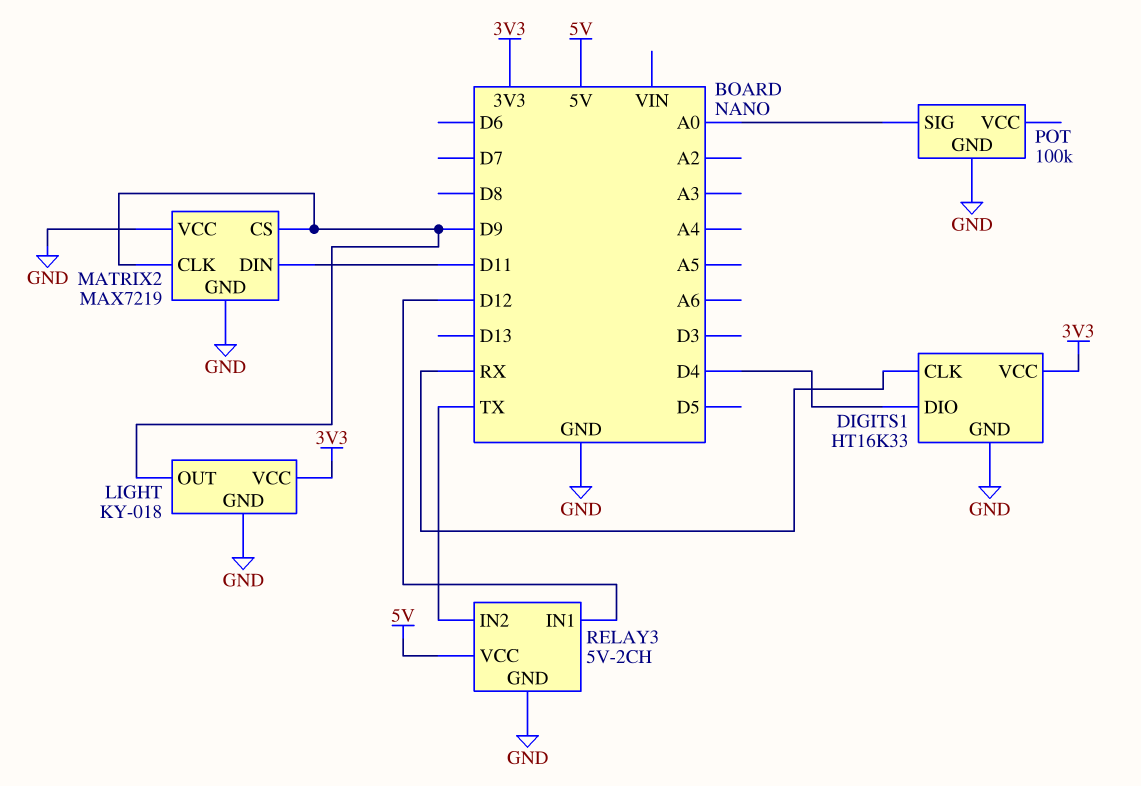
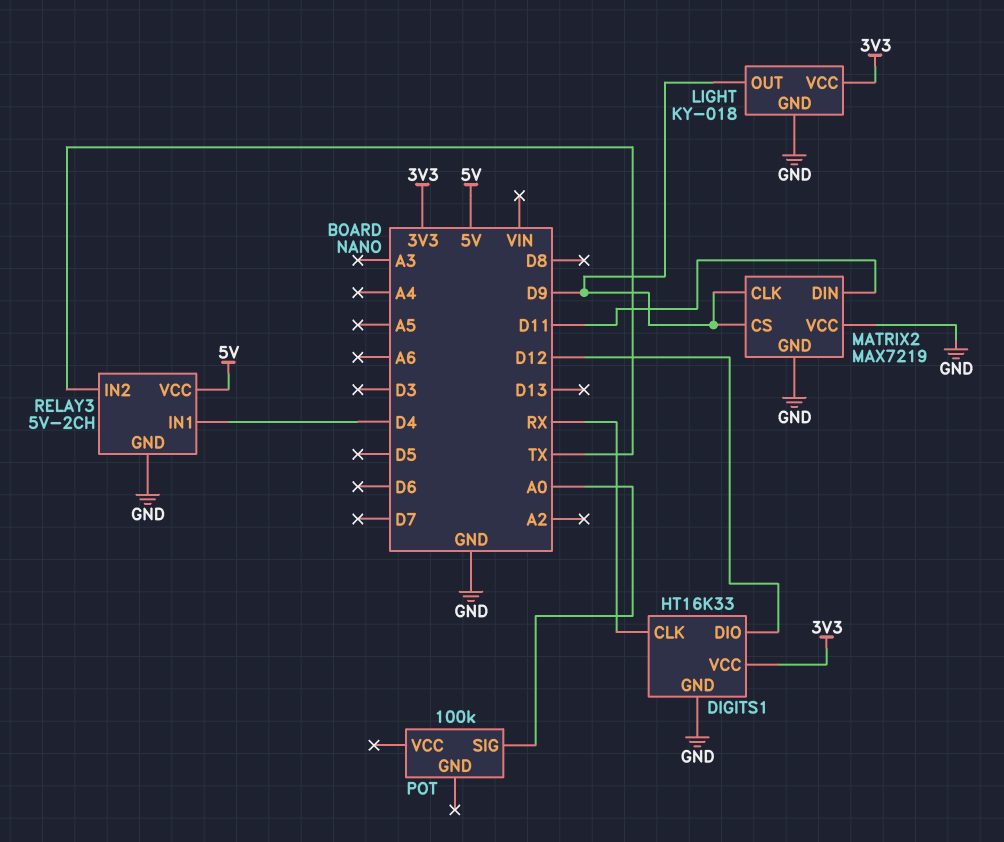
DIGITS1 pin DIO: D4 -> D12
POT pin GND: GND -> none
RELAY3 pin IN1: D12 -> D4

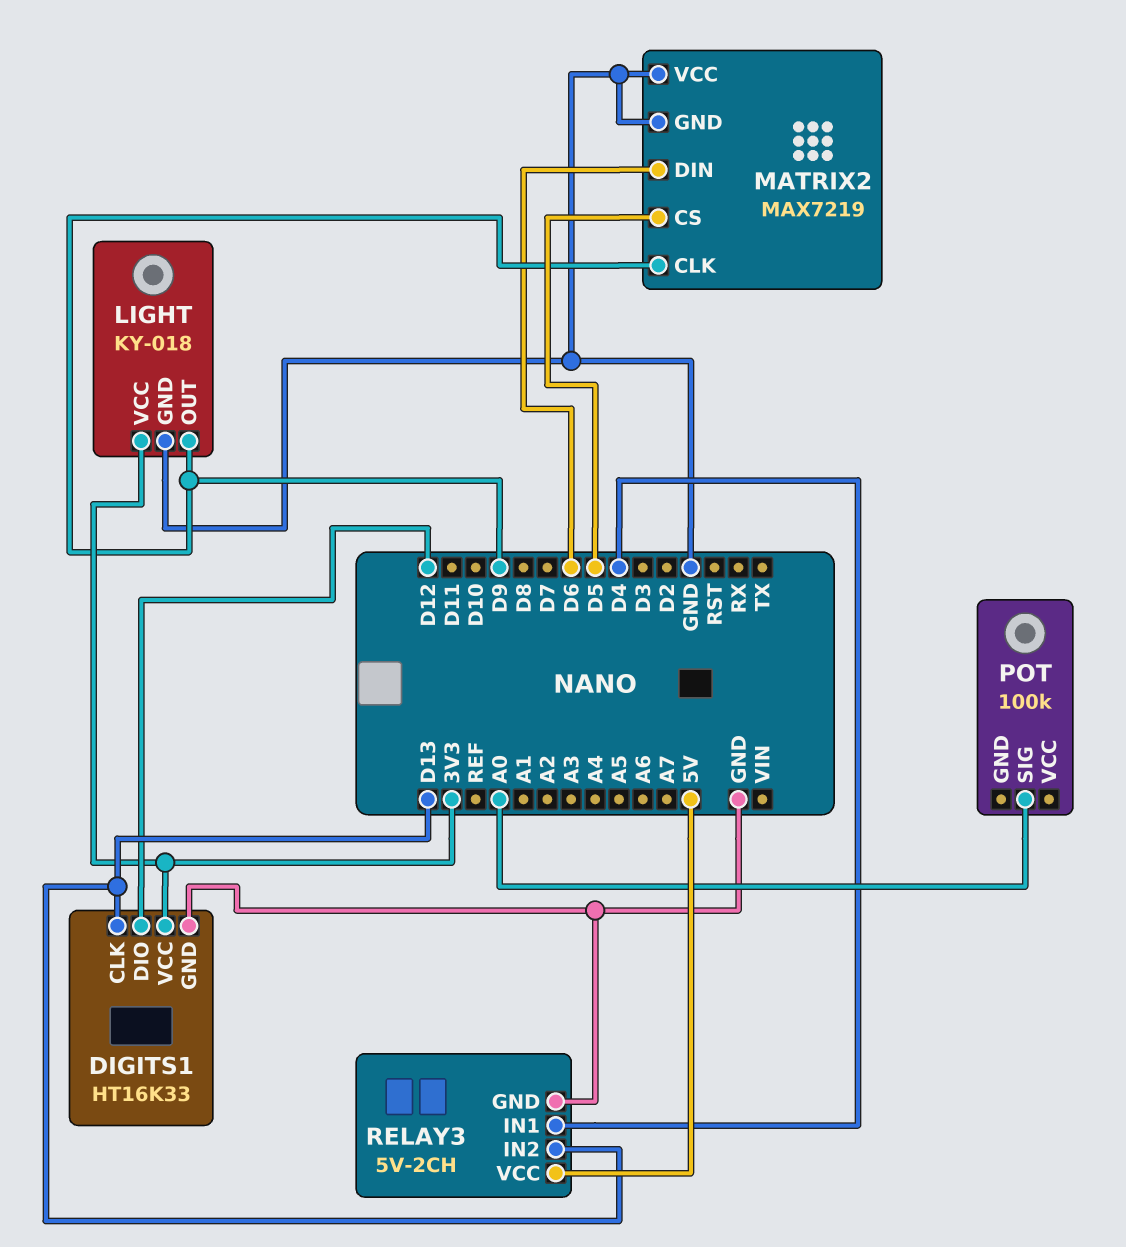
DIGITS1 pin CLK: RX -> D13
MATRIX2 pin CS: D9 -> D5
MATRIX2 pin DIN: D11 -> D6
RELAY3 pin IN2: TX -> D13

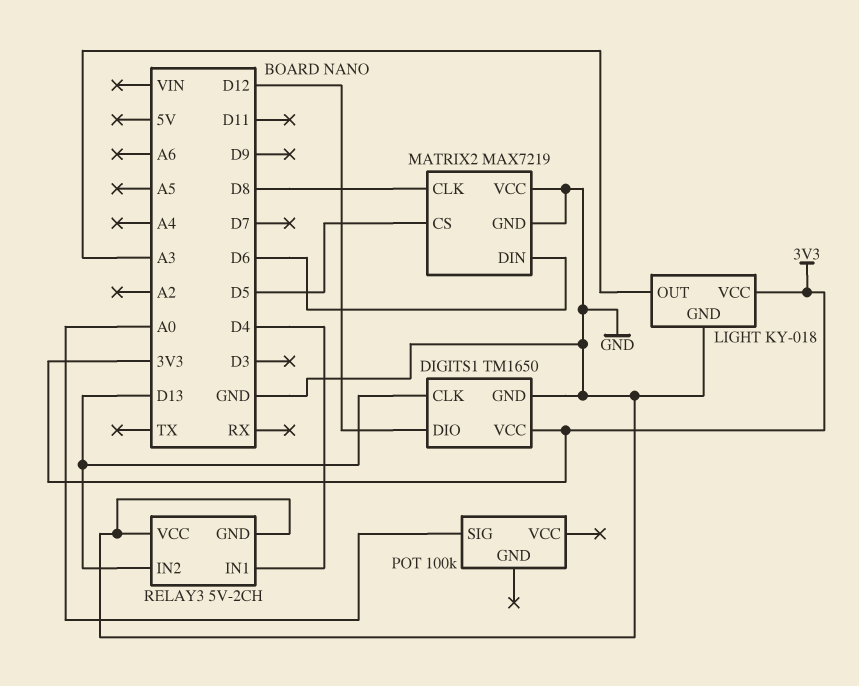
DIGITS1: HT16K33 -> TM1650
LIGHT pin OUT: D9 -> A3
MATRIX2 pin CLK: D9 -> D8
RELAY3 pin VCC: 5V -> GND

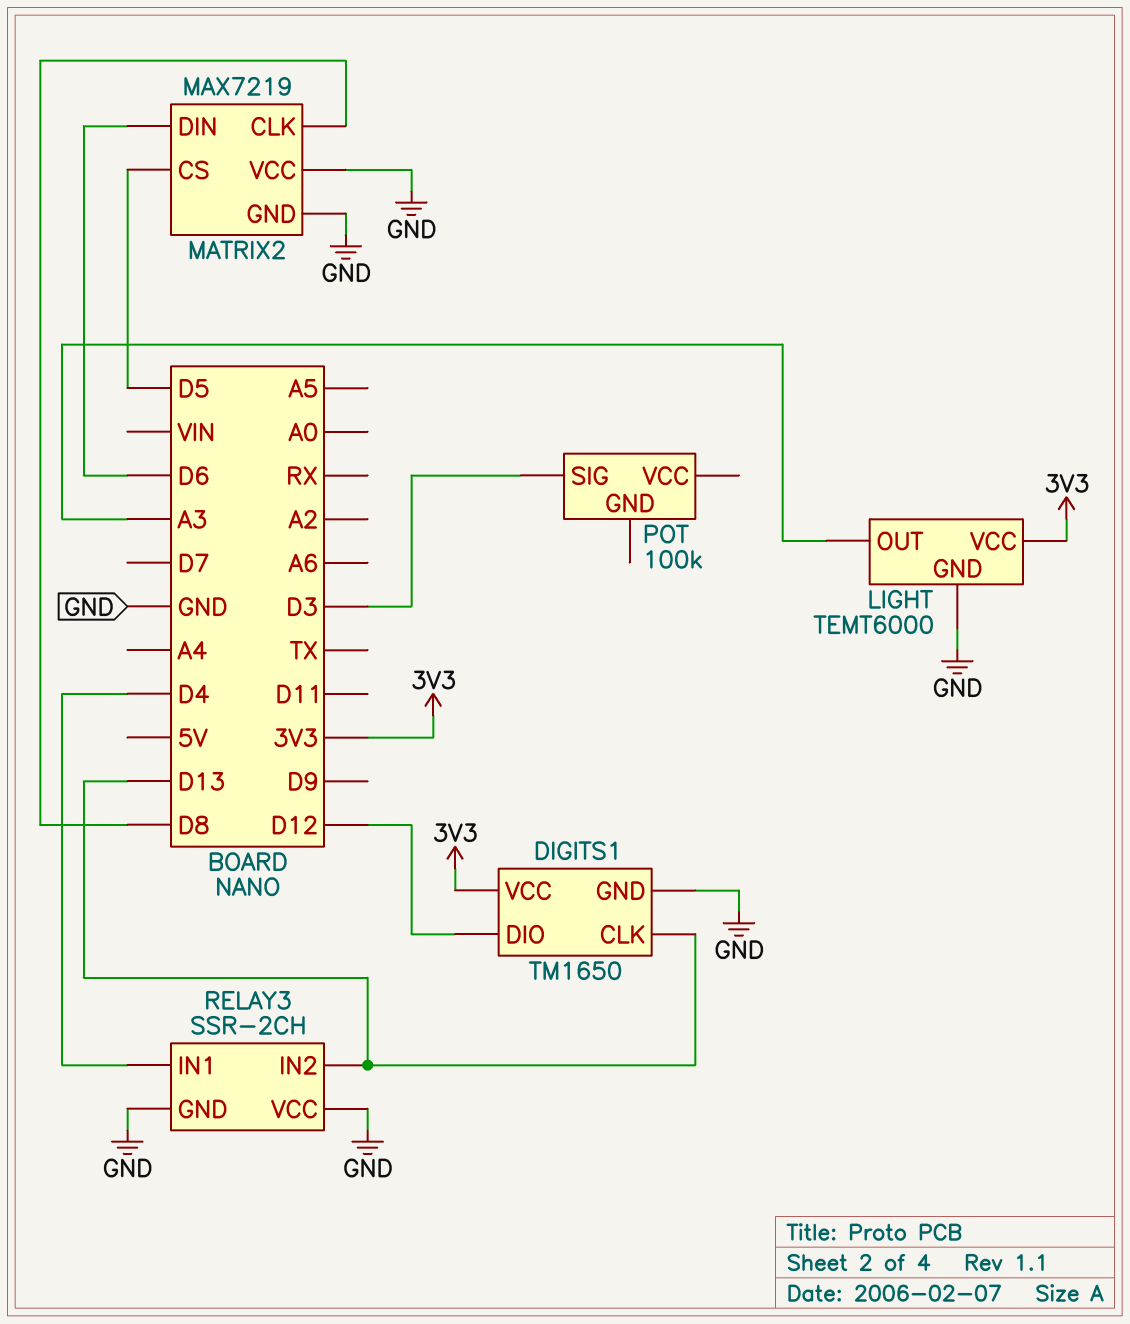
LIGHT: KY-018 -> TEMT6000
POT pin SIG: A0 -> D3
RELAY3: 5V-2CH -> SSR-2CH

